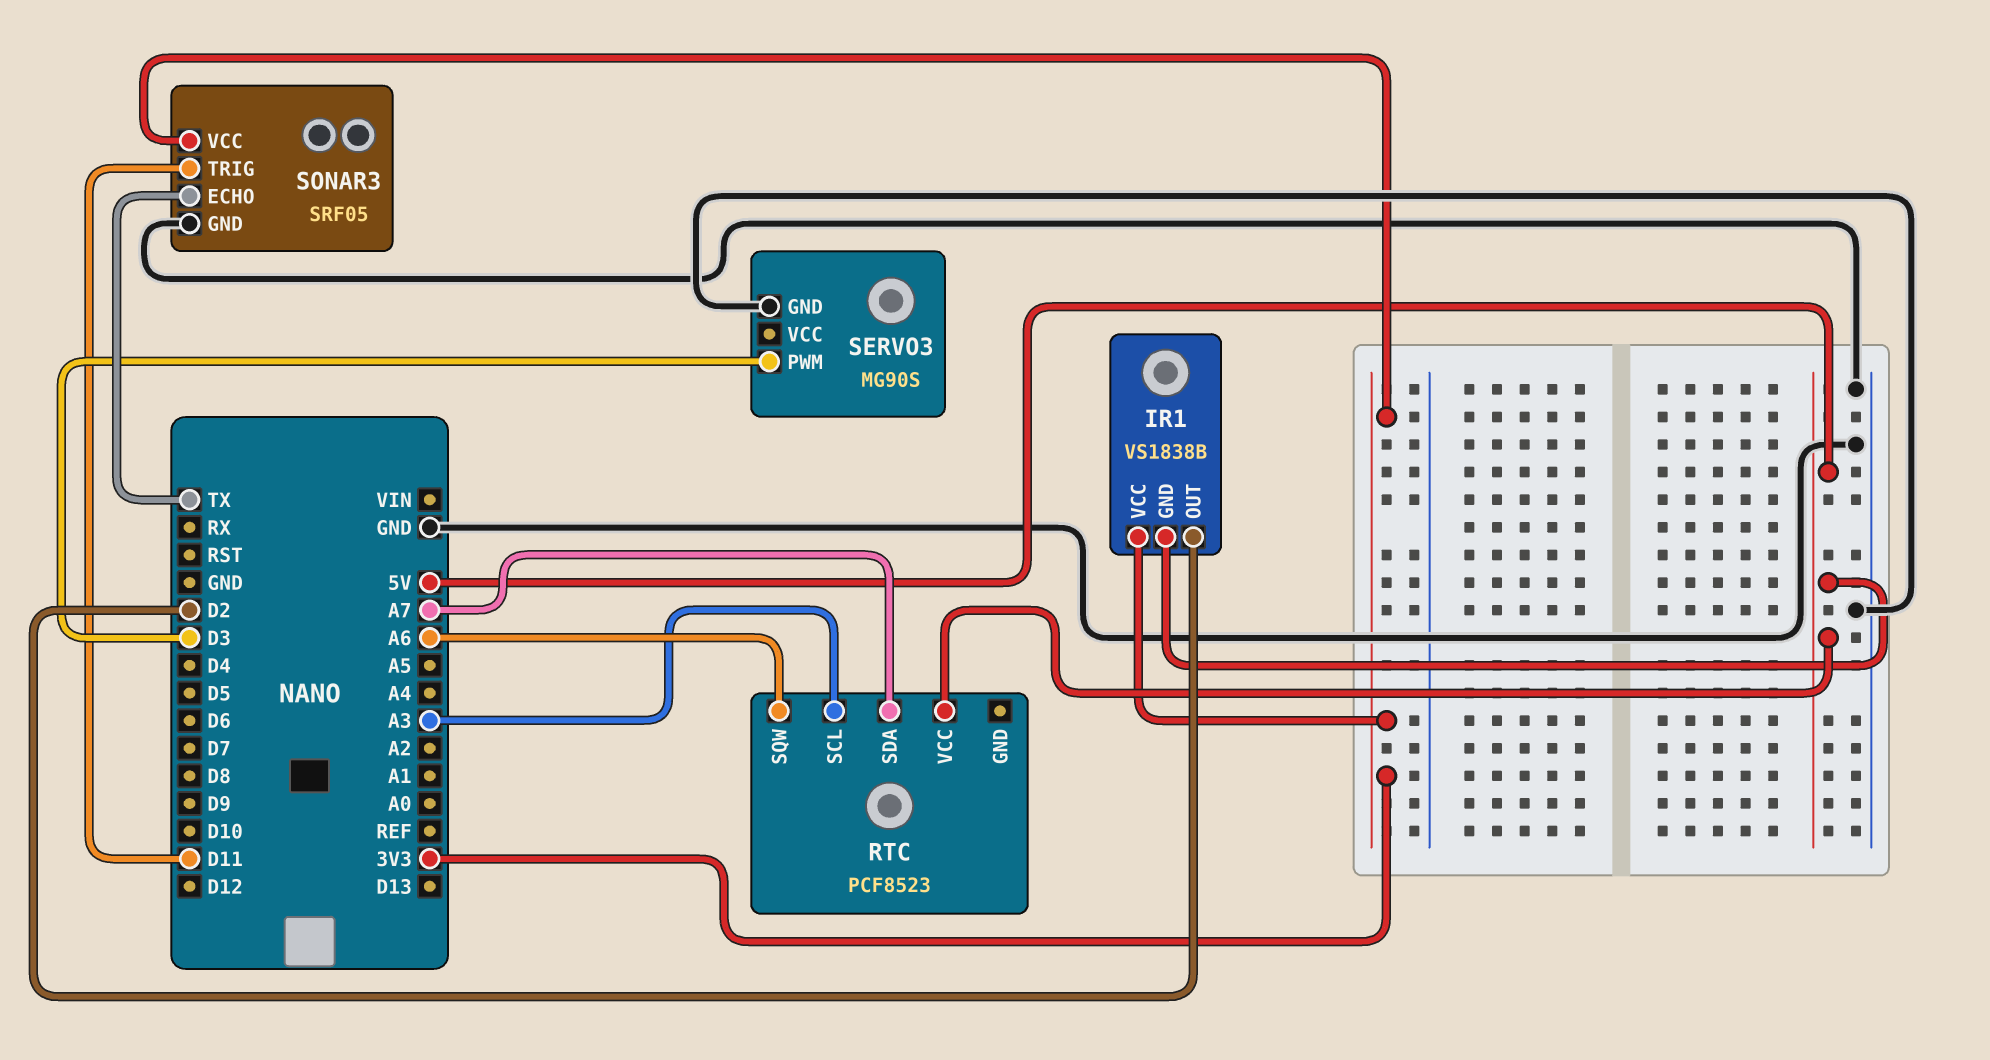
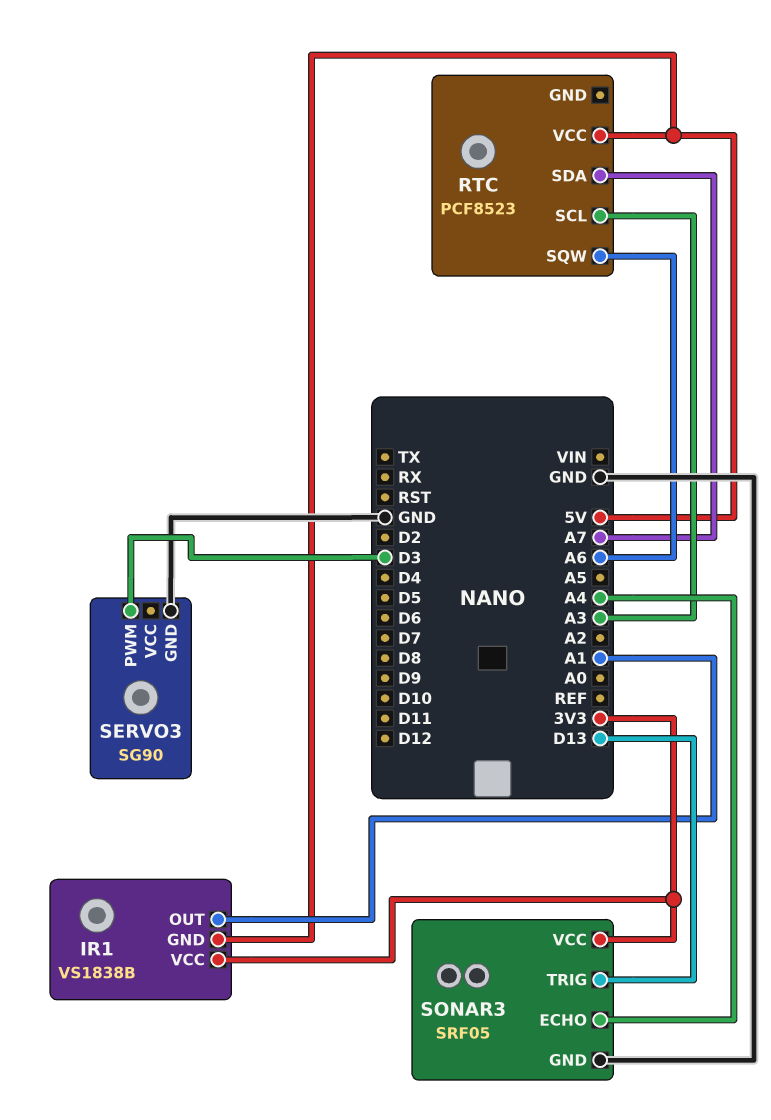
IR1 pin OUT: D2 -> A1
SERVO3: MG90S -> SG90
SONAR3 pin ECHO: TX -> A4
SONAR3 pin TRIG: D11 -> D13

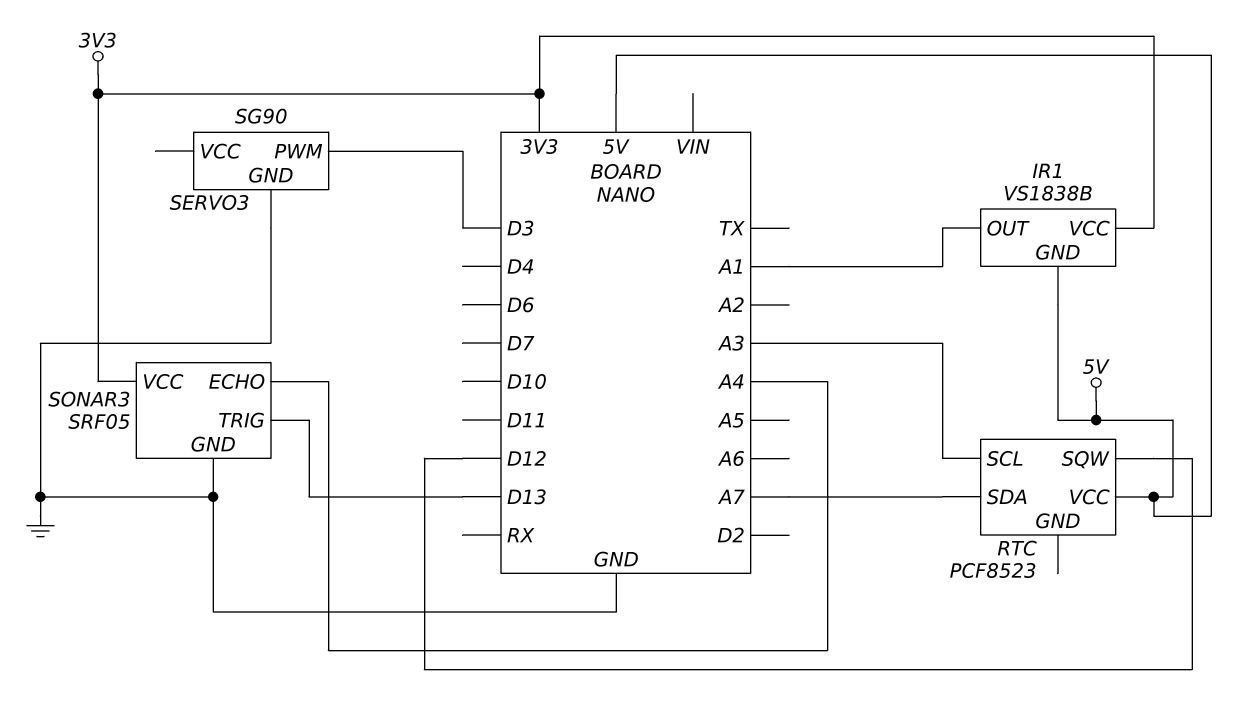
RTC pin SQW: A6 -> D12

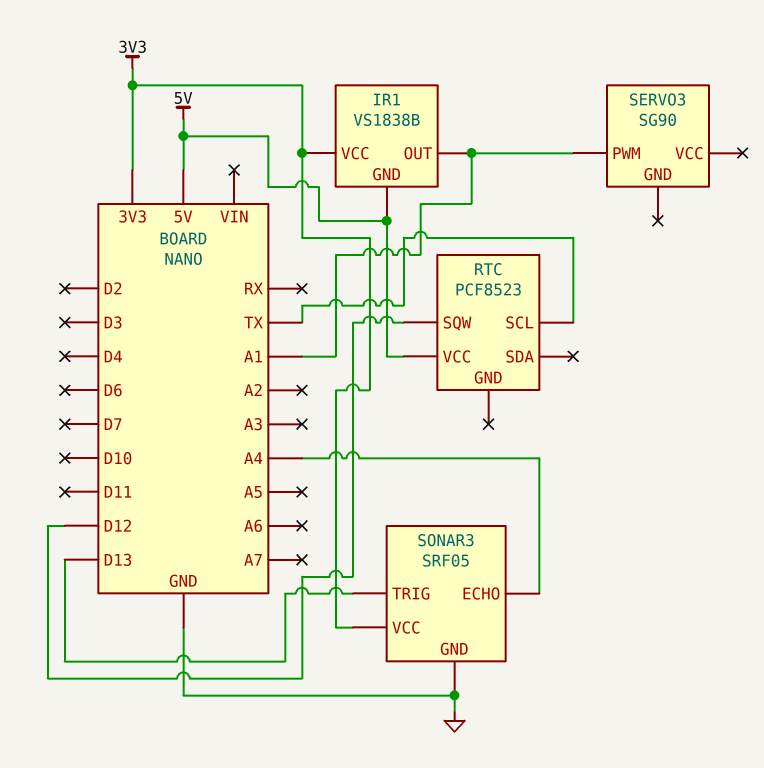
RTC pin SCL: A3 -> TX
RTC pin SDA: A7 -> none
SERVO3 pin GND: GND -> none
SERVO3 pin PWM: D3 -> A1

